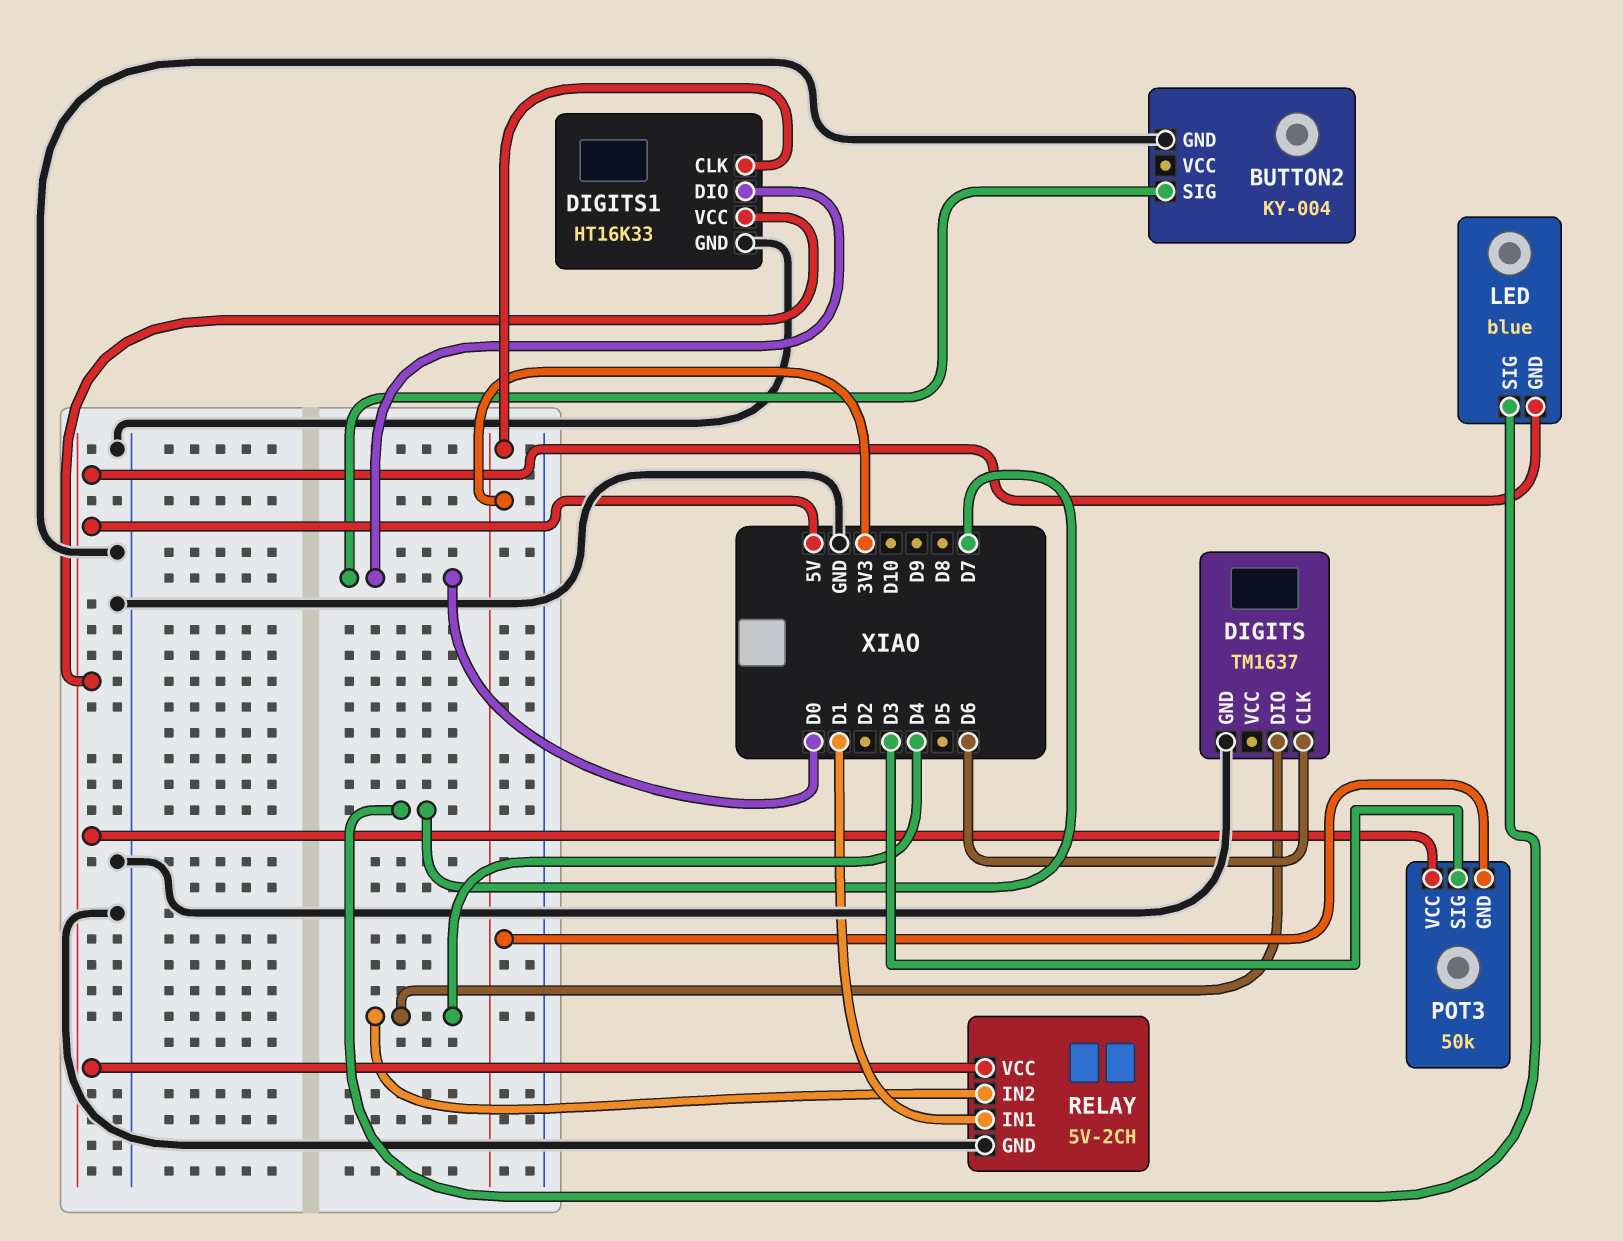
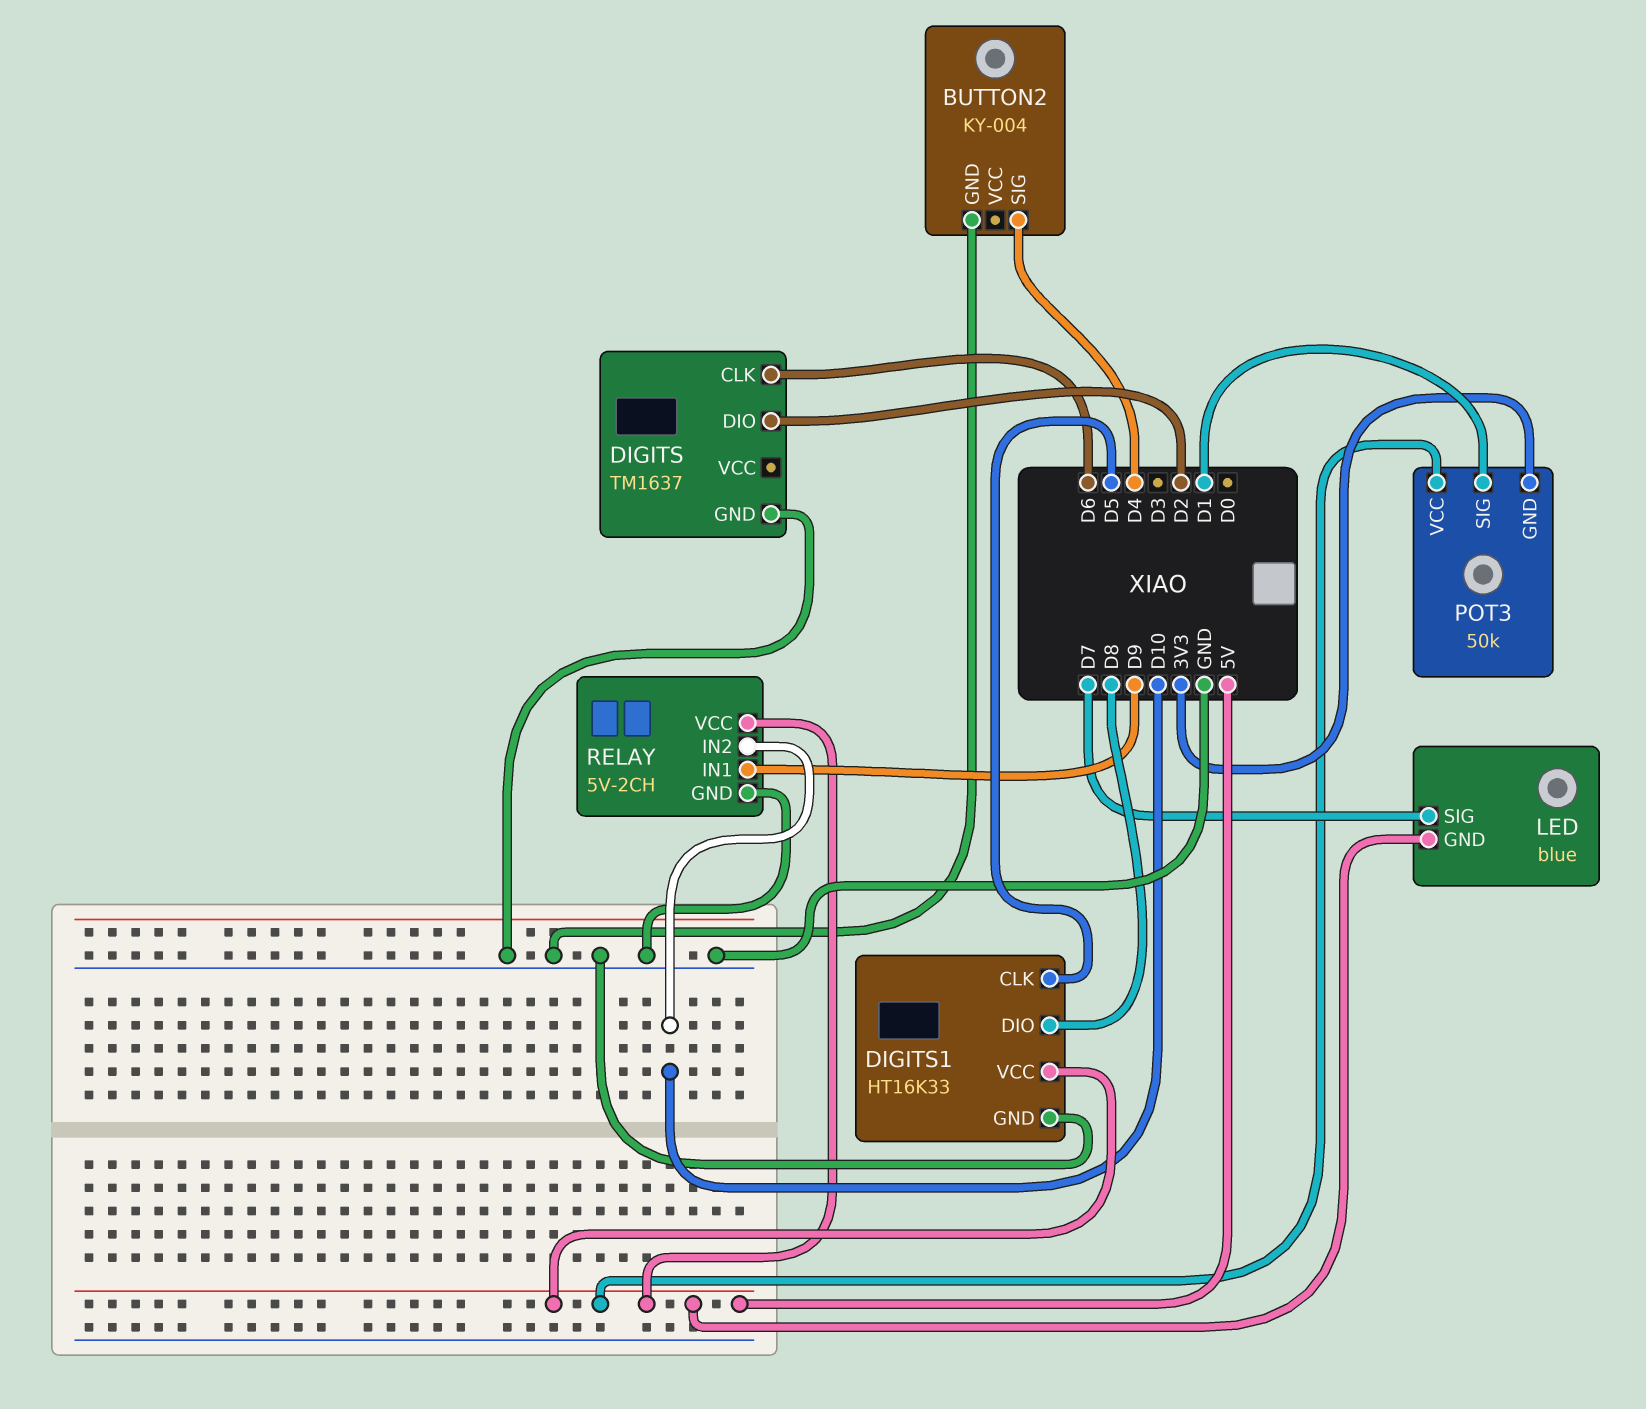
BUTTON2 pin SIG: D0 -> D4
DIGITS pin DIO: D4 -> D2
DIGITS1 pin CLK: 3V3 -> D5
DIGITS1 pin DIO: D0 -> D8
POT3 pin SIG: D3 -> D1
RELAY pin IN1: D1 -> D9
RELAY pin IN2: D4 -> D10

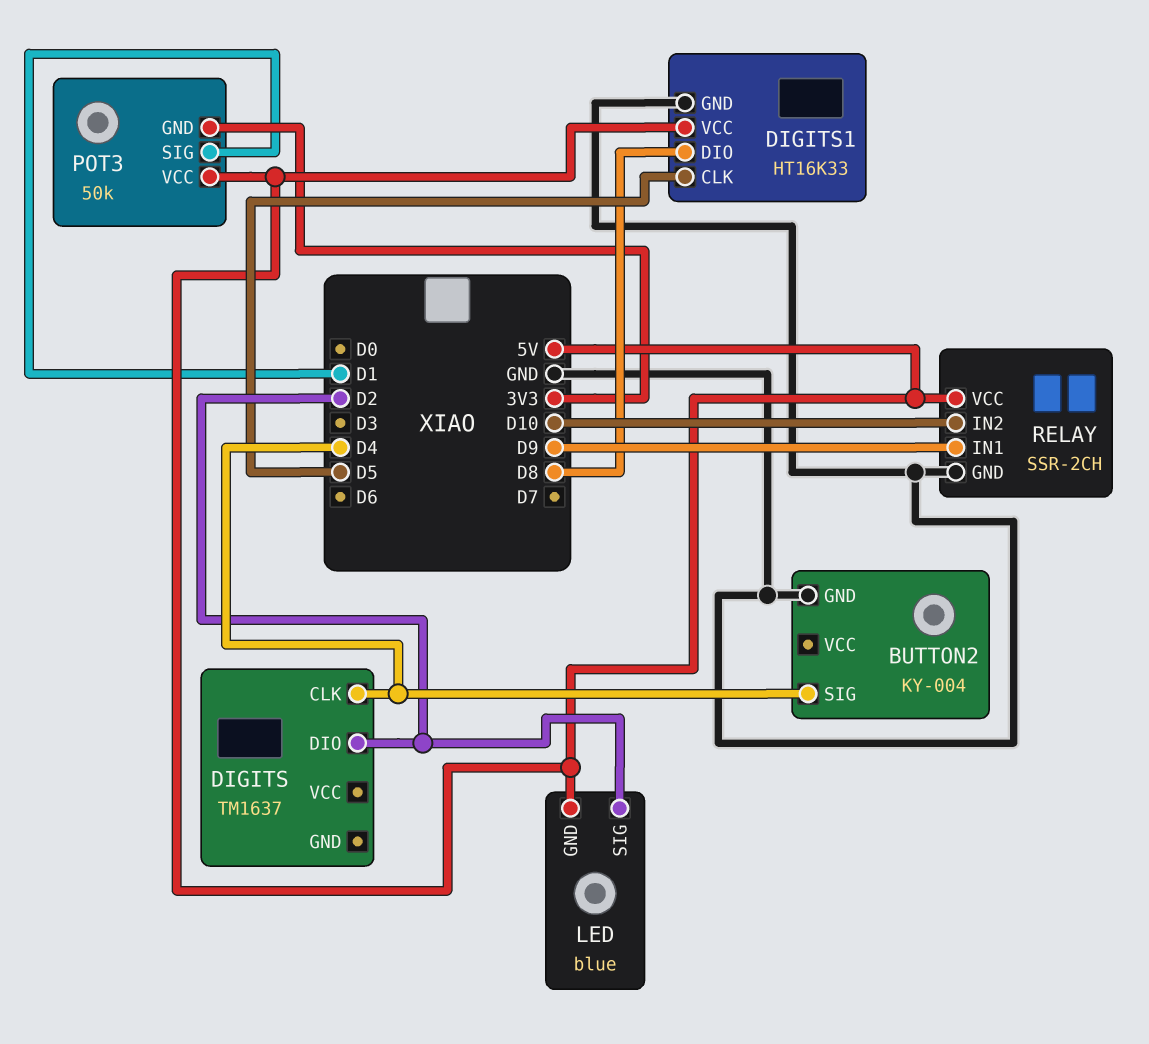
DIGITS pin CLK: D6 -> D4
DIGITS pin GND: GND -> none
LED pin SIG: D7 -> D2
RELAY: 5V-2CH -> SSR-2CH

